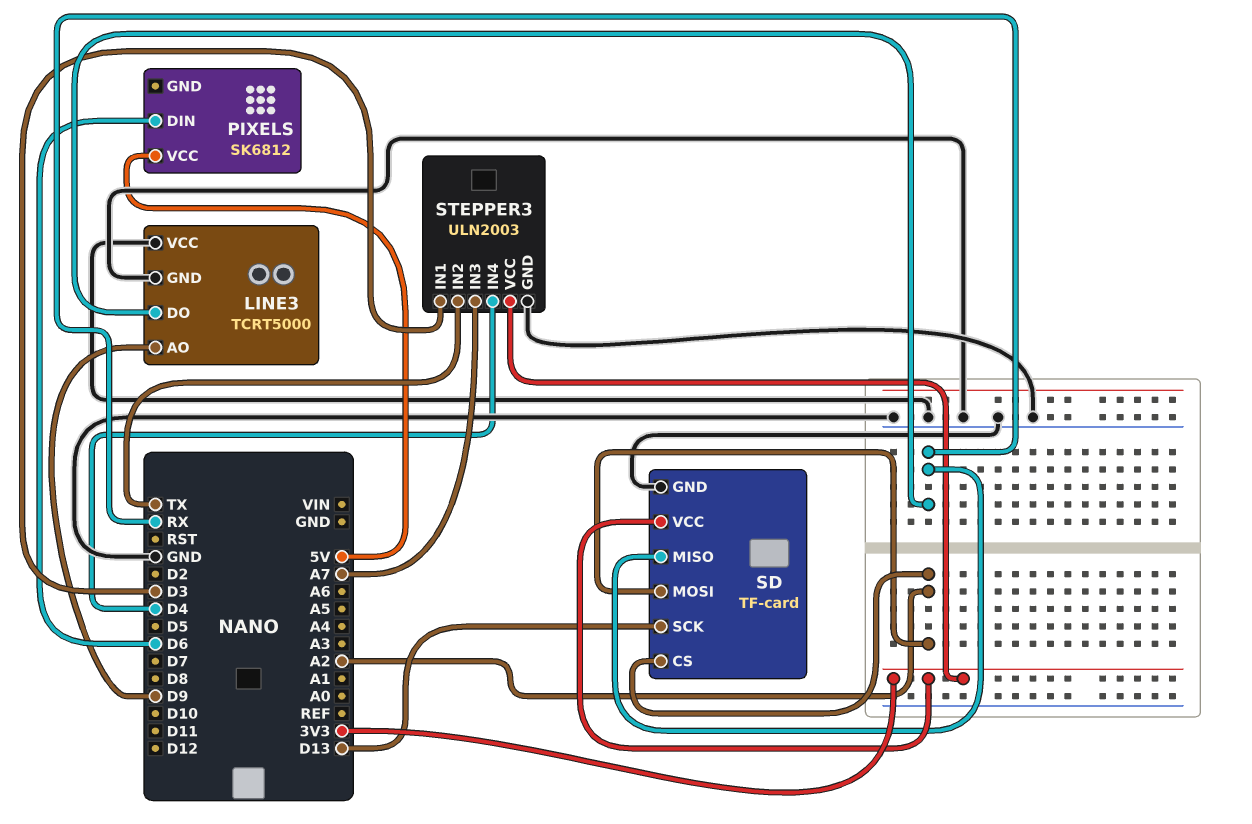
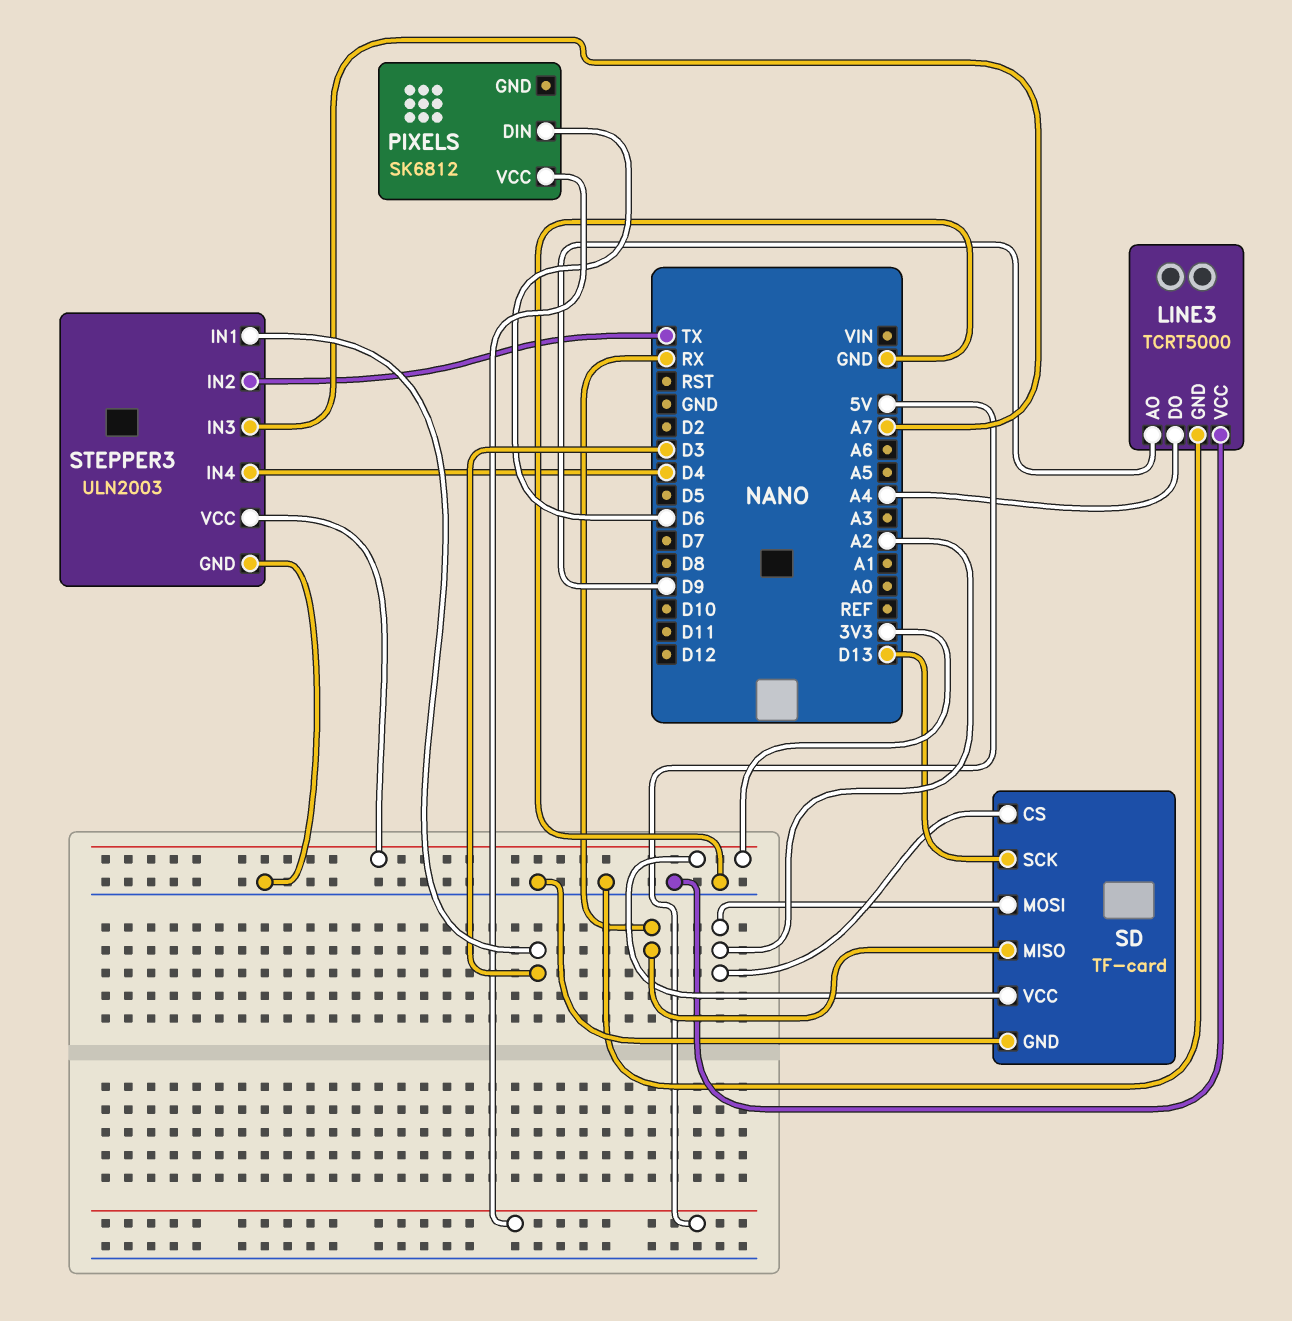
LINE3 pin DO: RX -> A4

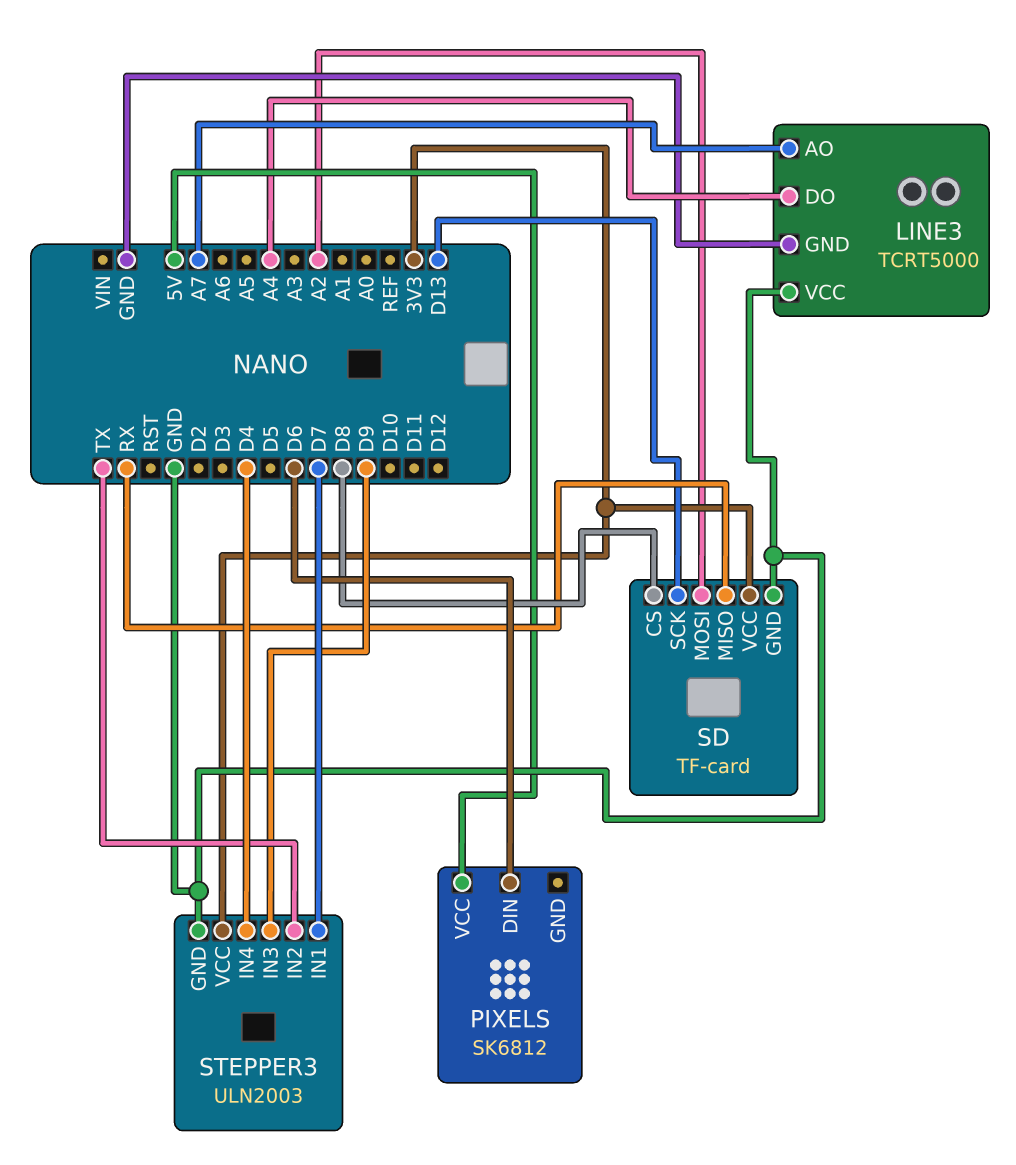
LINE3 pin AO: D9 -> A7
SD pin CS: A2 -> D8
STEPPER3 pin IN1: D3 -> D7
STEPPER3 pin IN3: A7 -> D9

